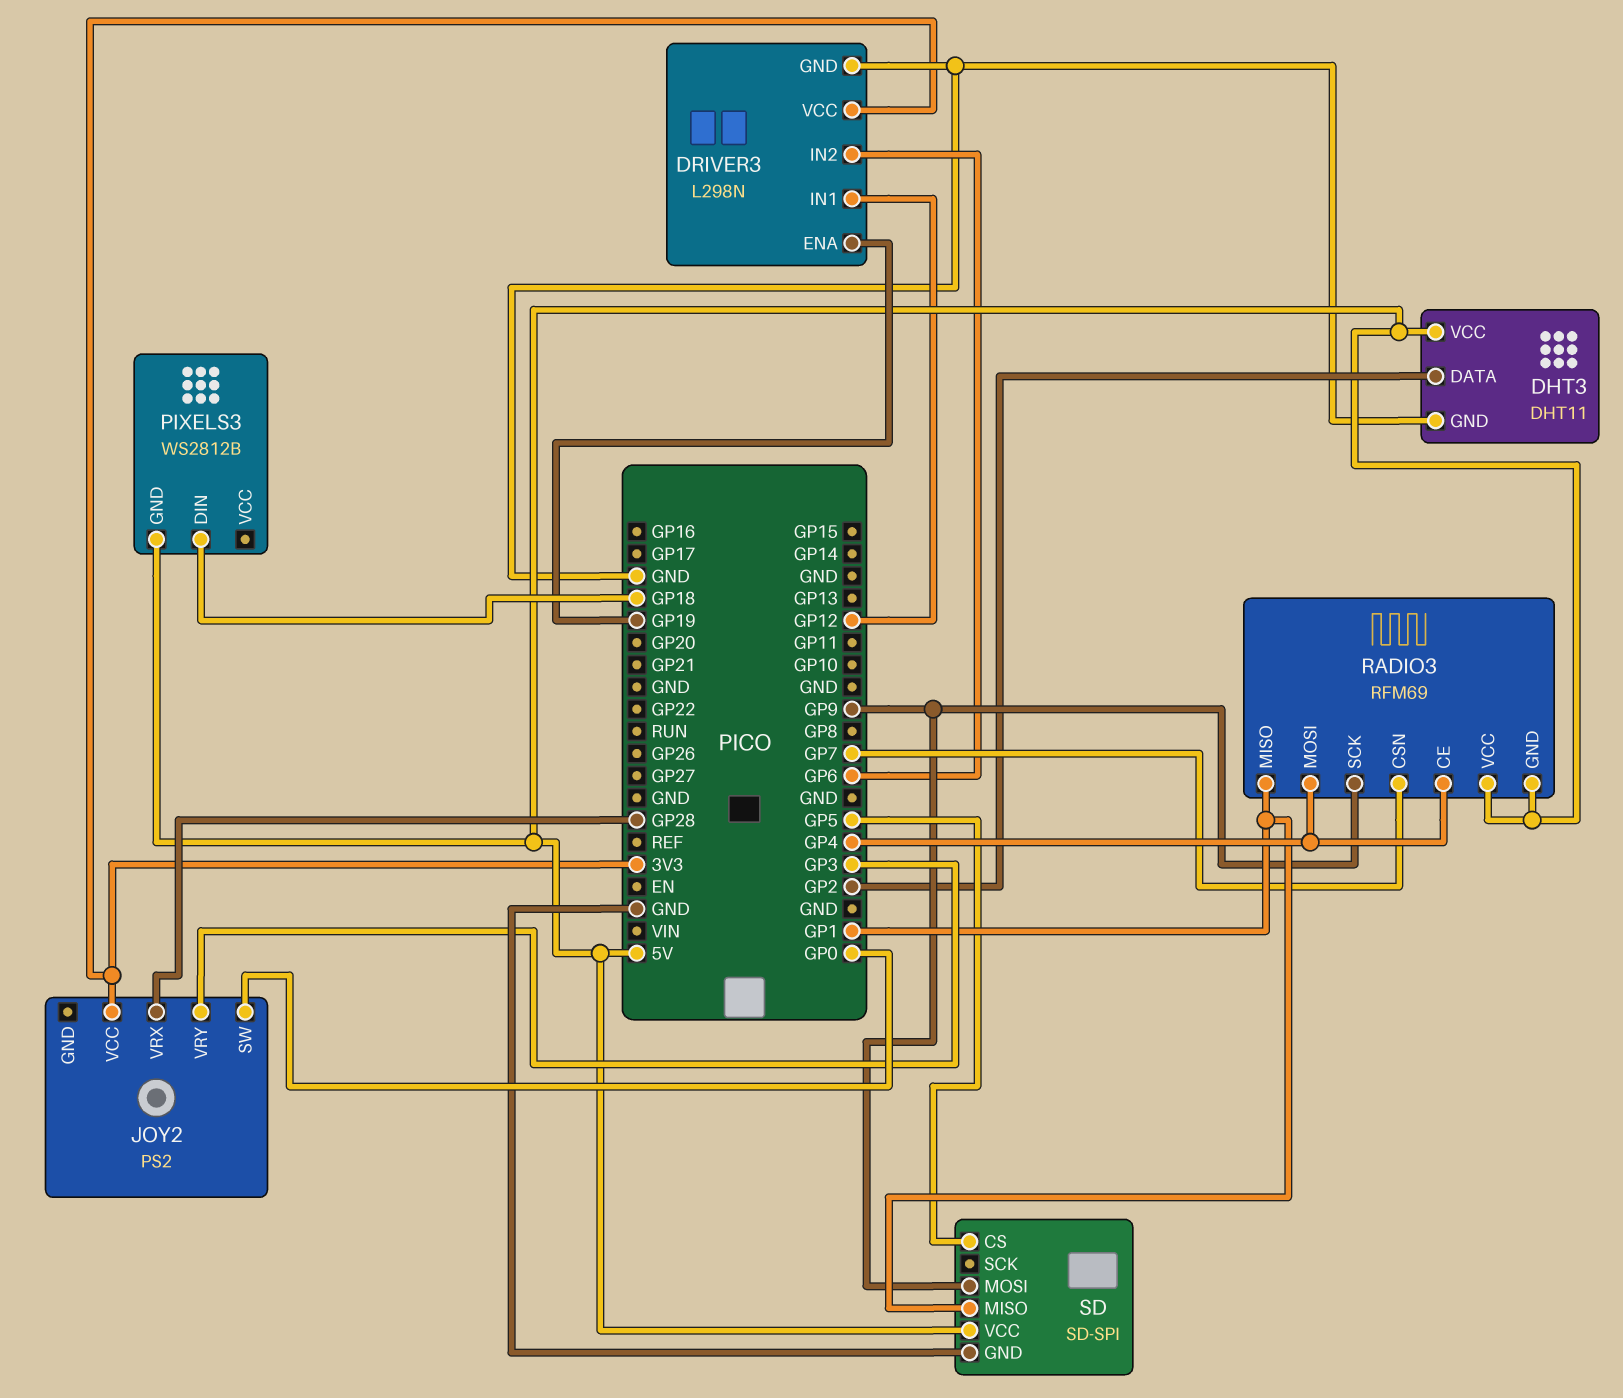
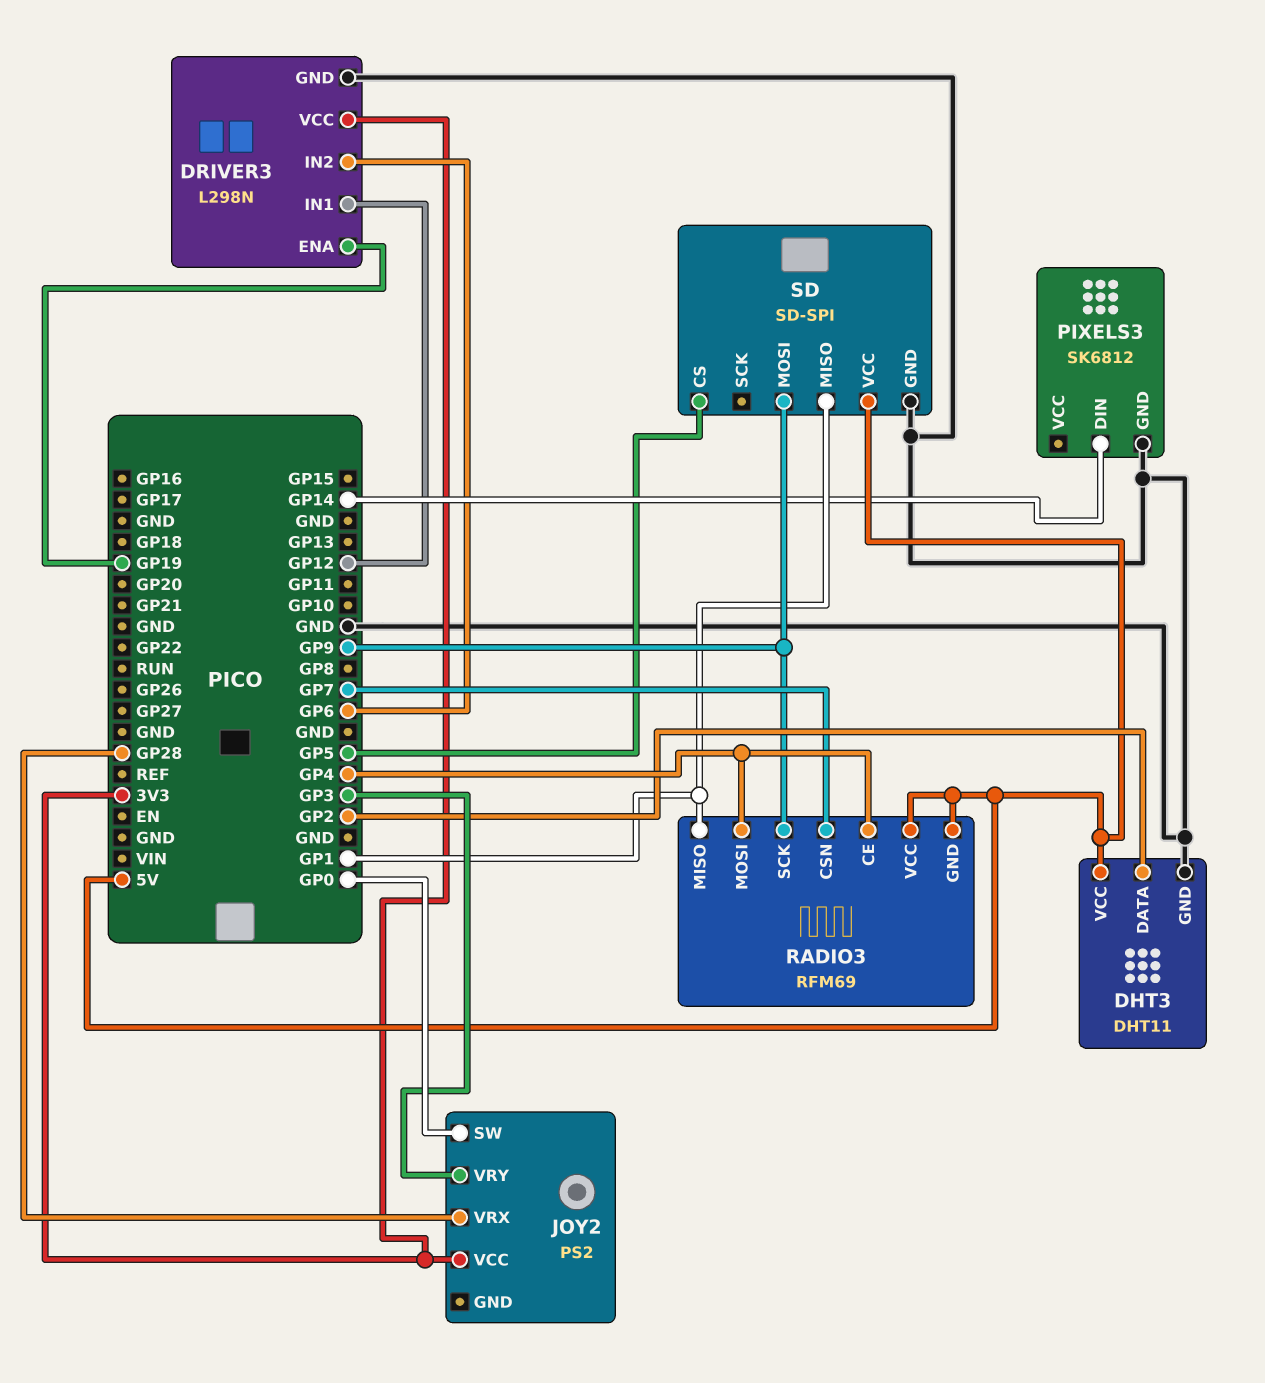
PIXELS3: WS2812B -> SK6812
PIXELS3 pin DIN: GP18 -> GP14
PIXELS3 pin GND: 5V -> GND

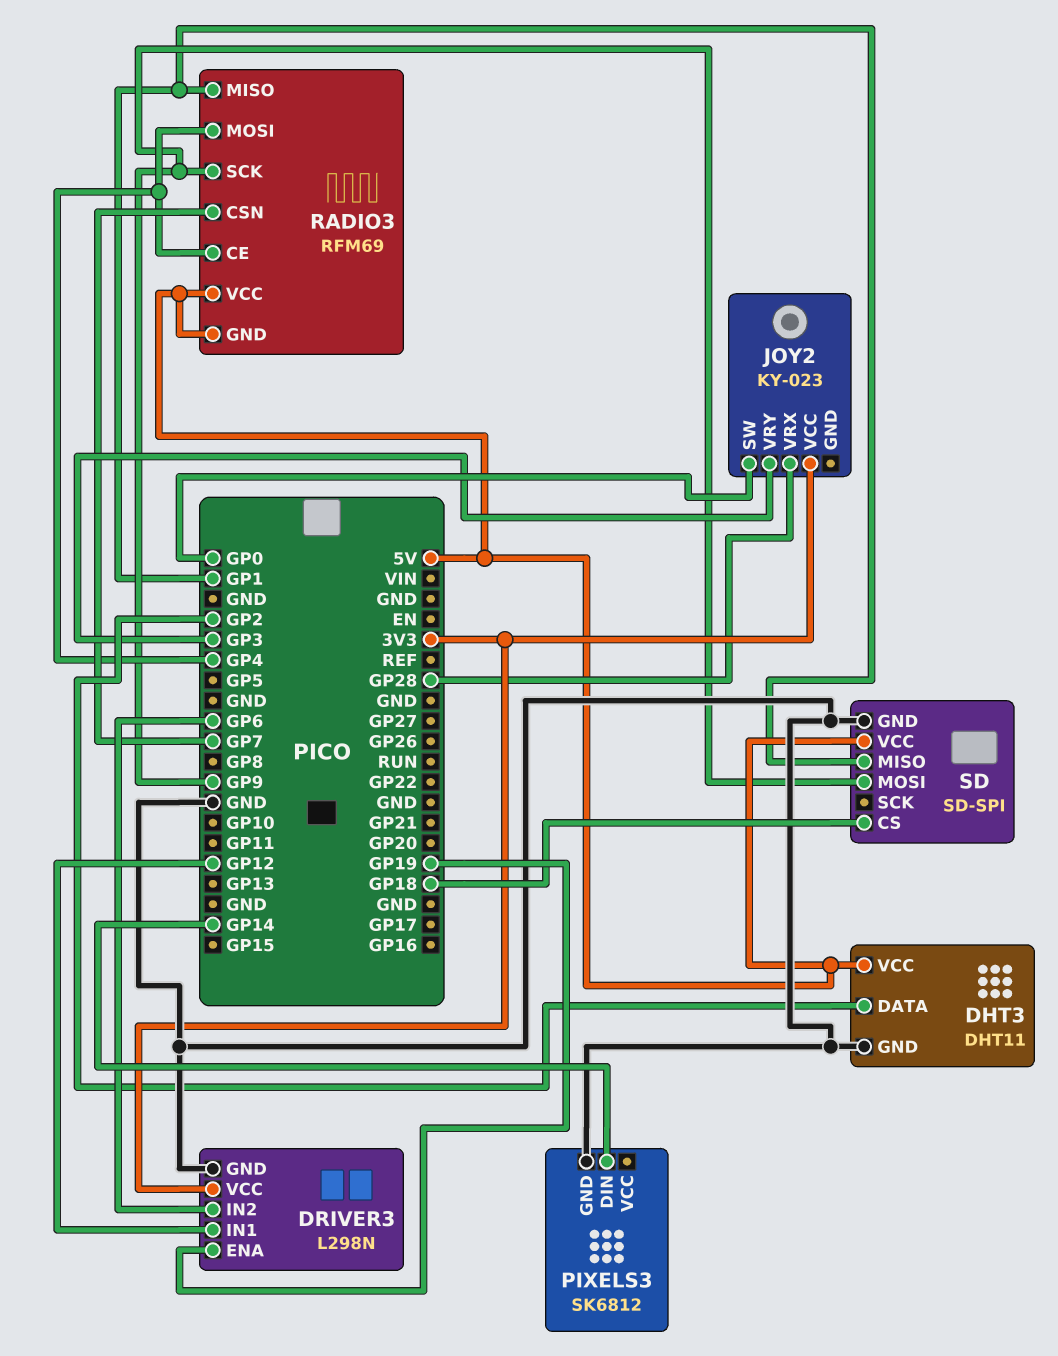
JOY2: PS2 -> KY-023
SD pin CS: GP5 -> GP18

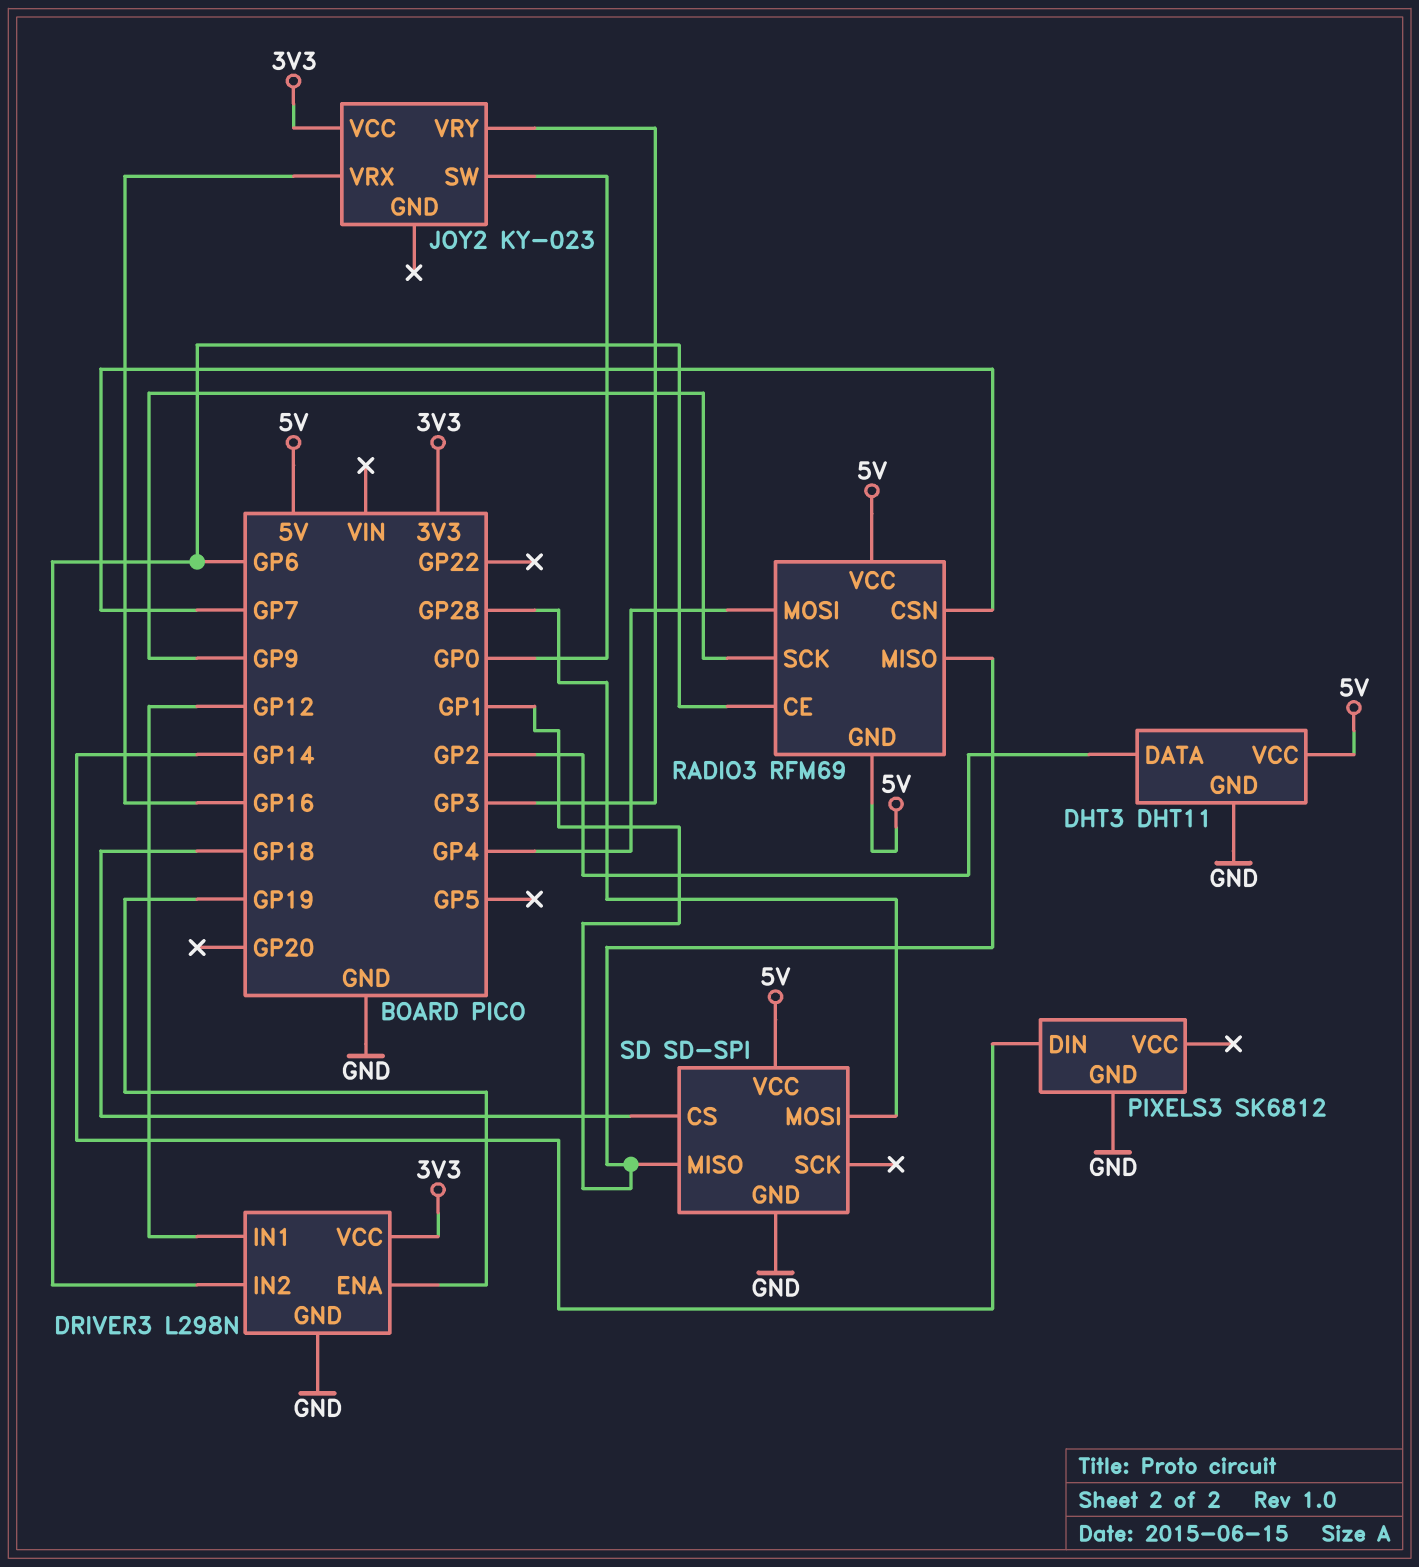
JOY2 pin VRX: GP28 -> GP16
RADIO3 pin CE: GP4 -> GP6
SD pin MOSI: GP9 -> GP28

